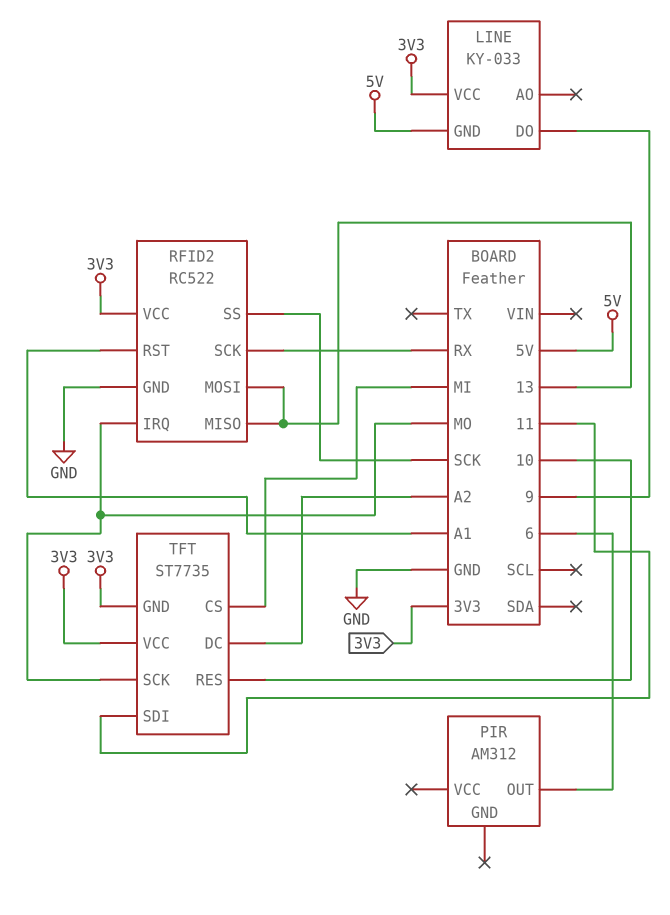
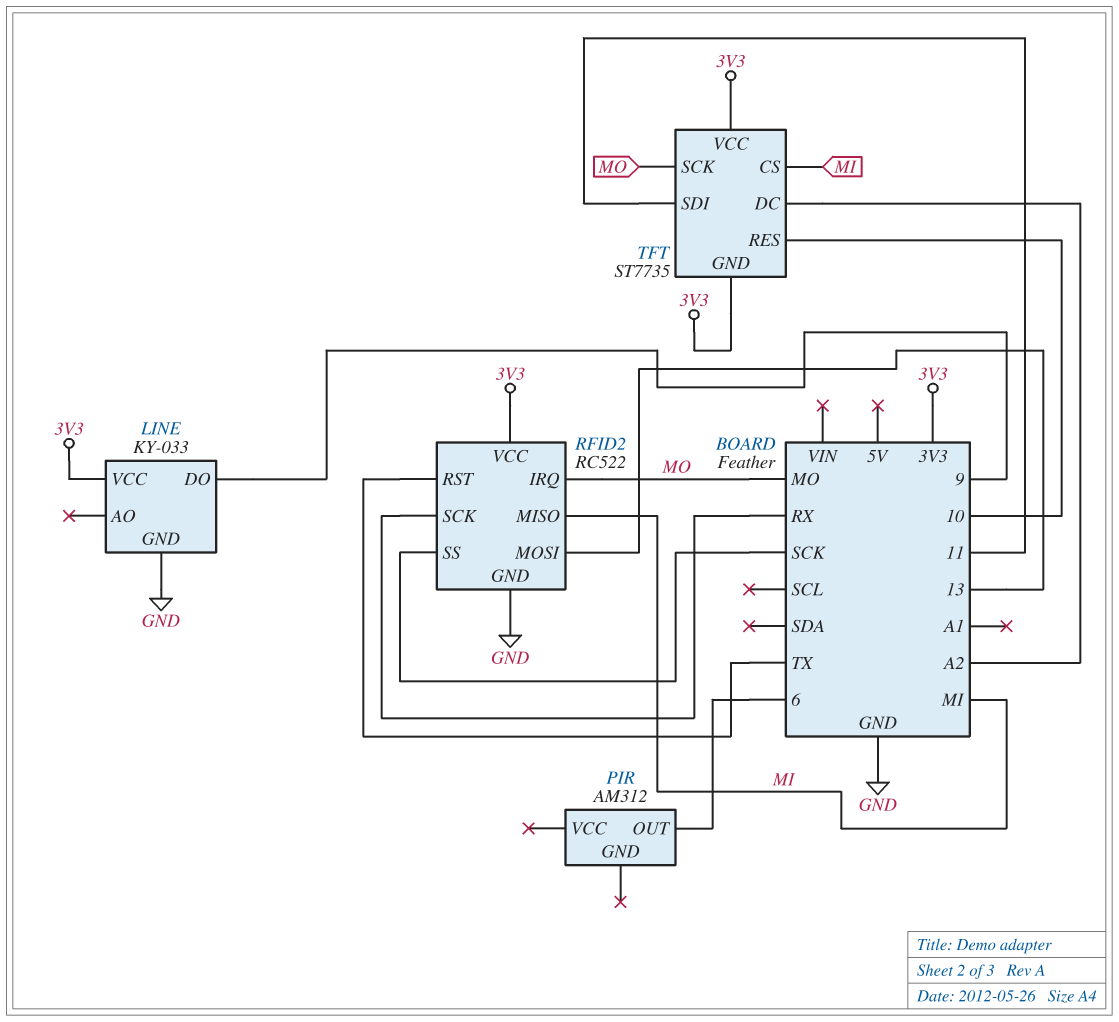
LINE pin GND: 5V -> GND
RFID2 pin MISO: 13 -> MI
RFID2 pin RST: A1 -> TX

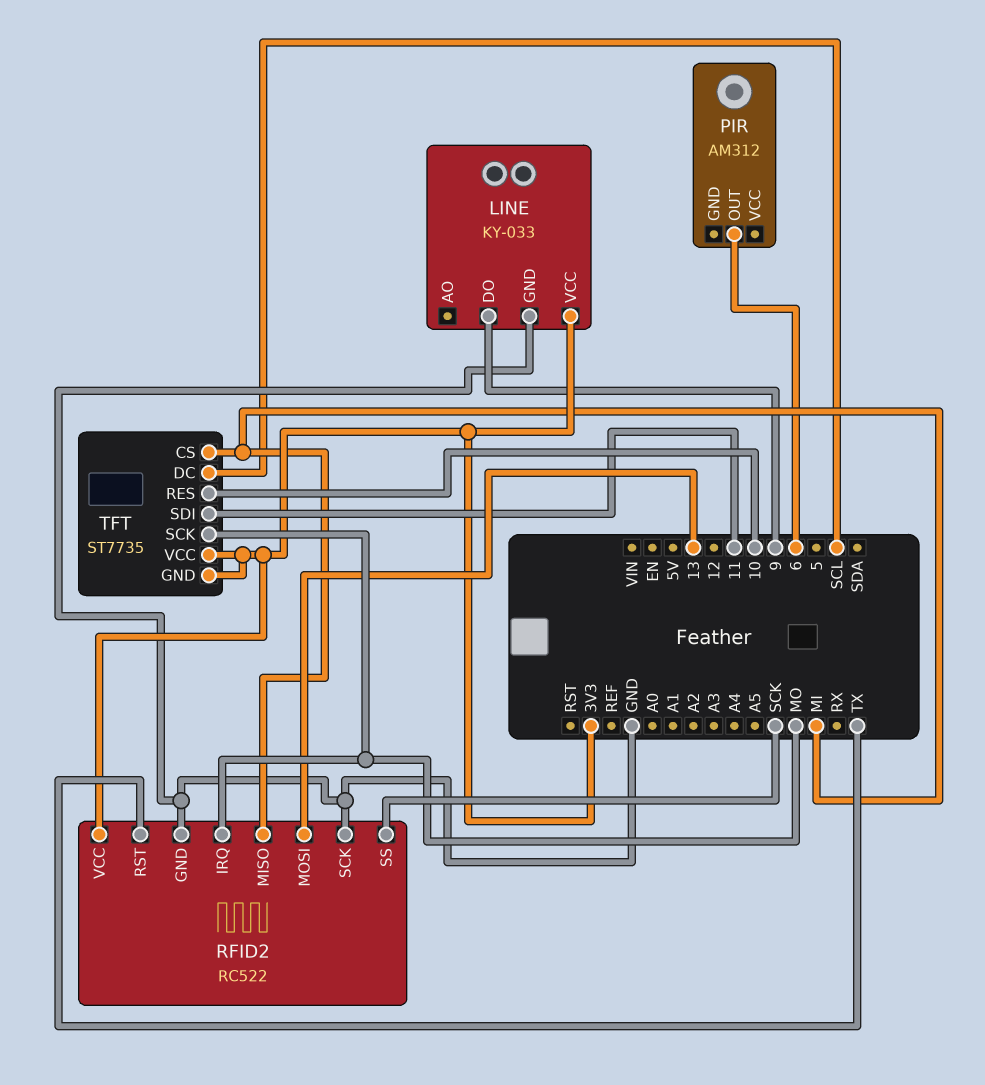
RFID2 pin SCK: RX -> GND
TFT pin DC: A2 -> SCL

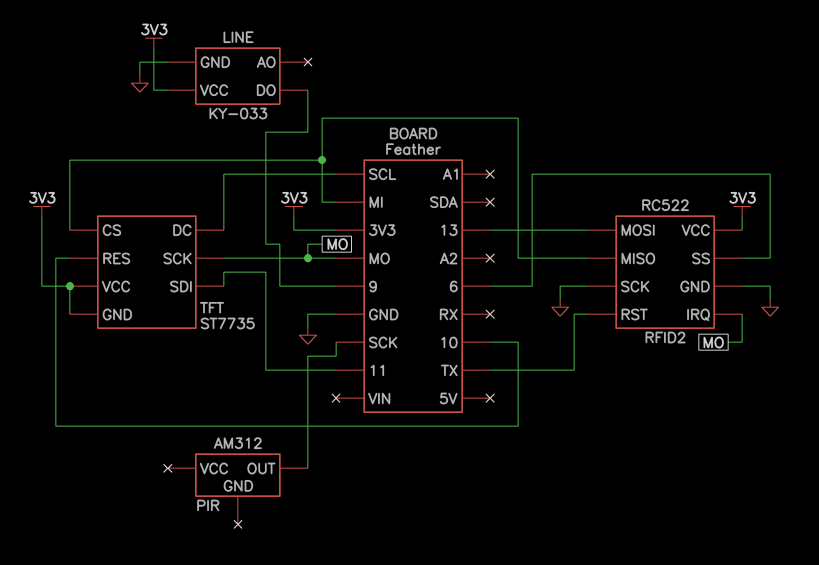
PIR pin OUT: 6 -> SCK
RFID2 pin SS: SCK -> 6

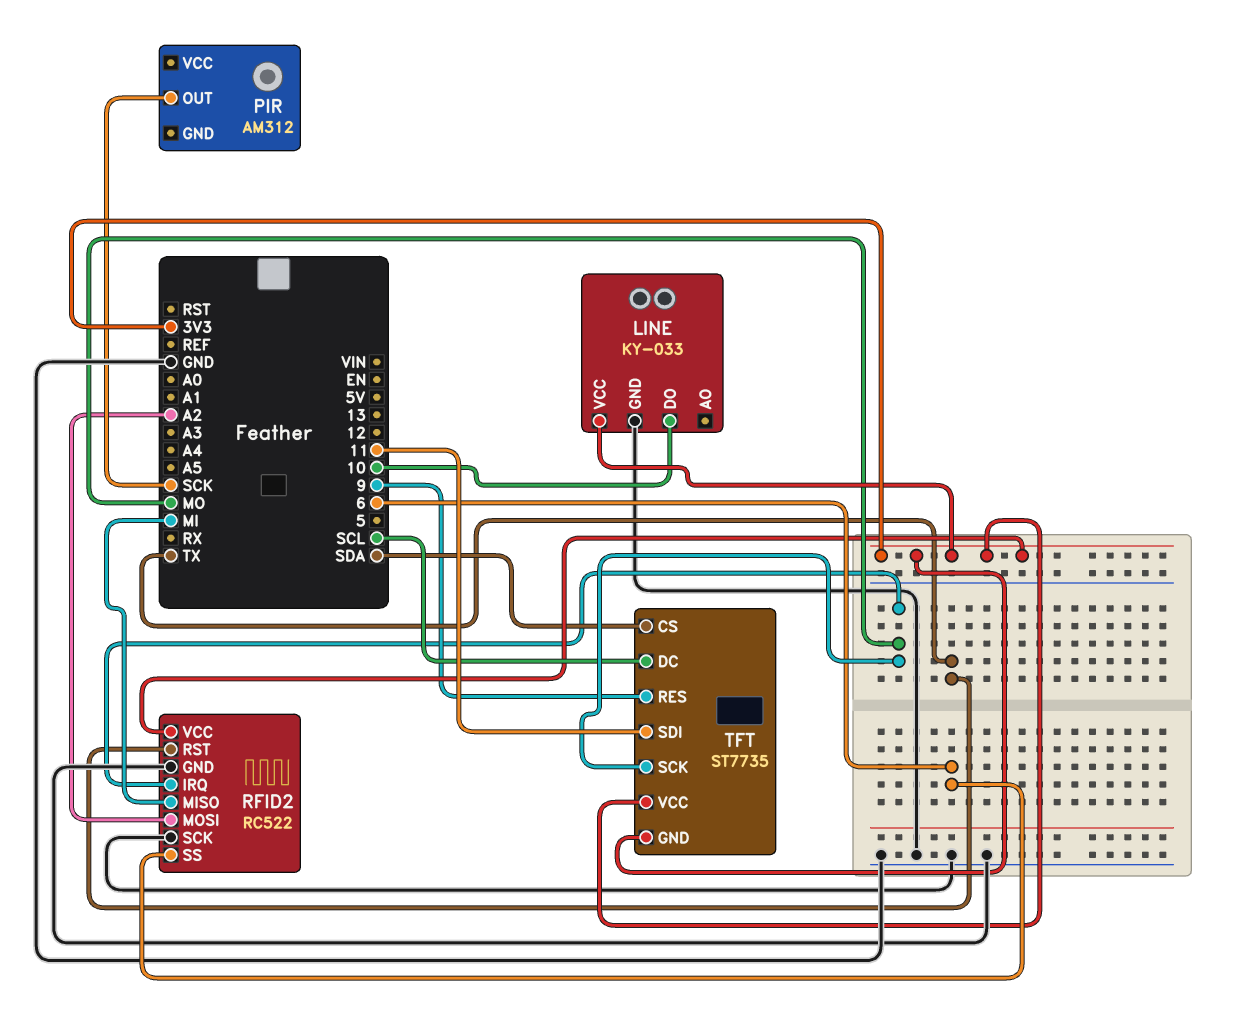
LINE pin DO: 9 -> 10
RFID2 pin MOSI: 13 -> A2
TFT pin CS: MI -> SDA
TFT pin RES: 10 -> 9

